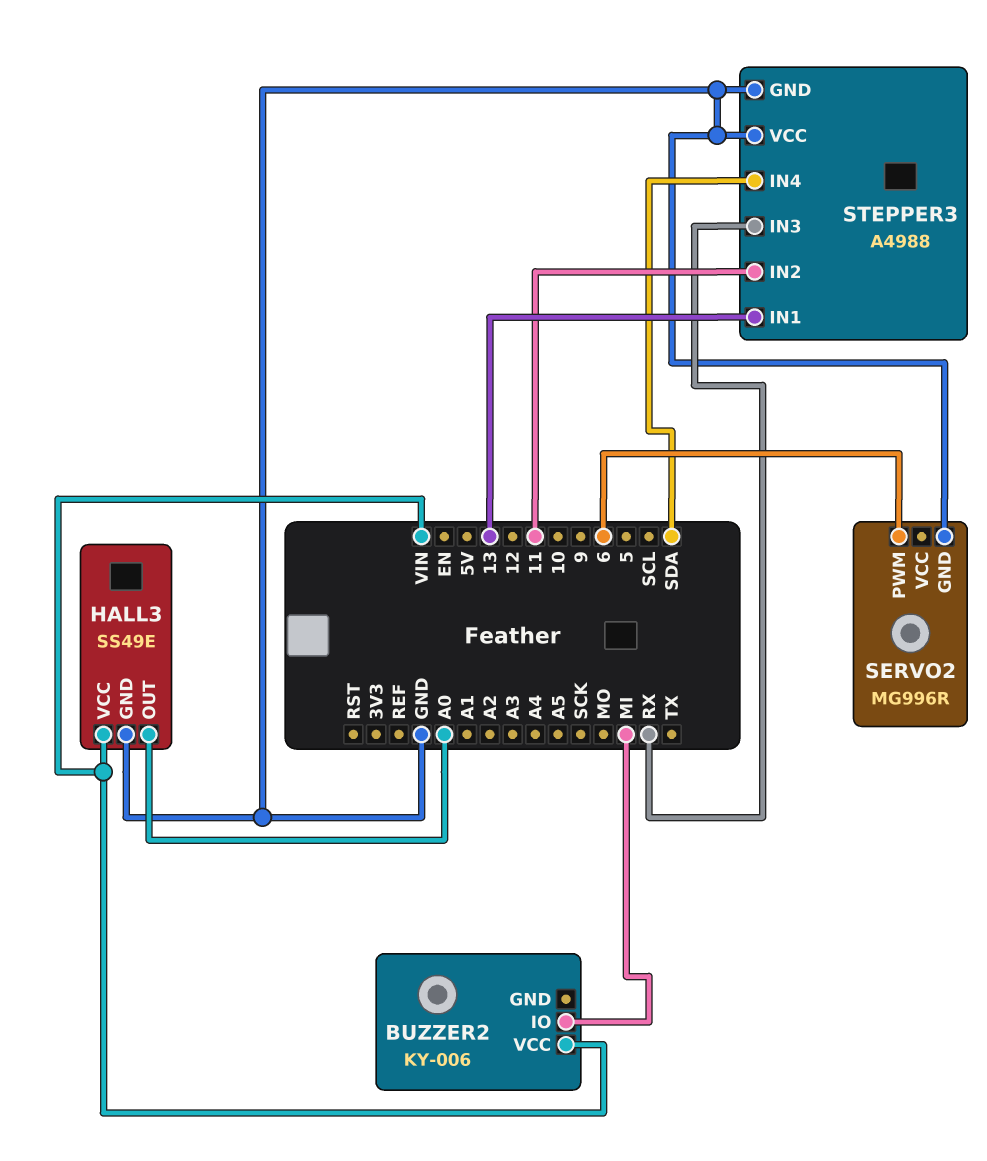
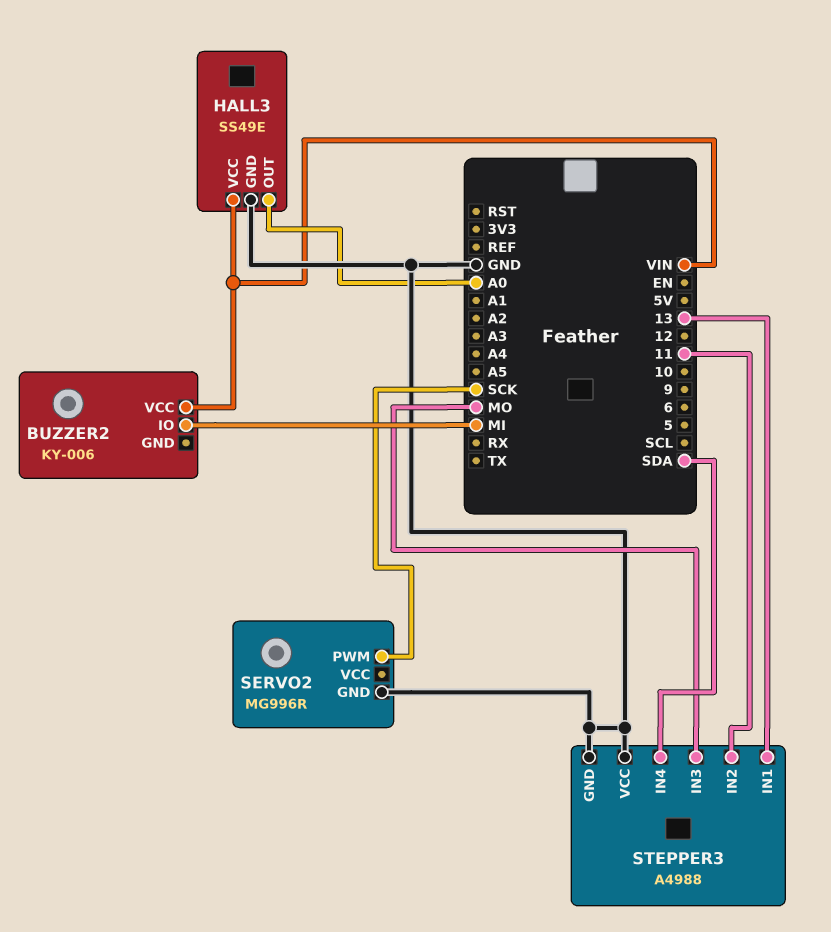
SERVO2 pin PWM: 6 -> SCK
STEPPER3 pin IN3: RX -> MO

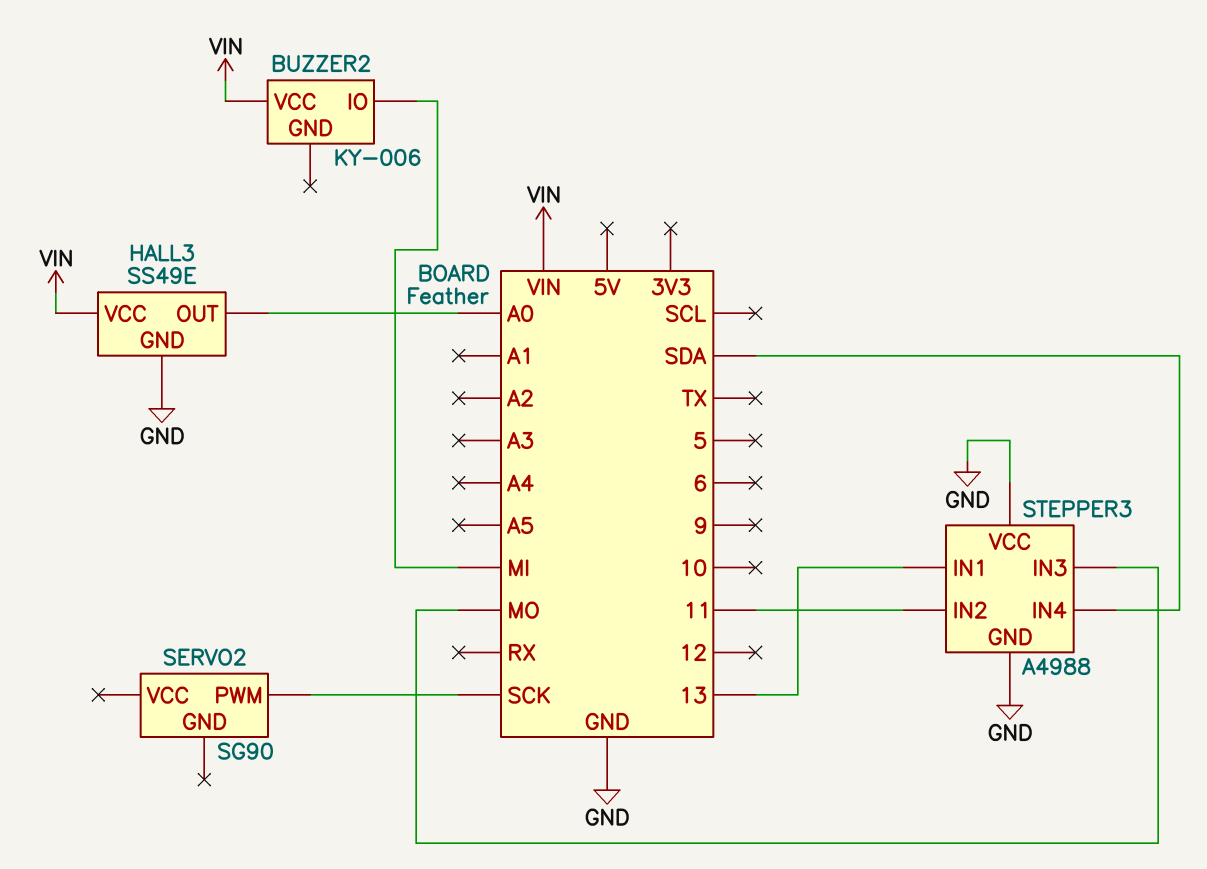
SERVO2: MG996R -> SG90
SERVO2 pin GND: GND -> none

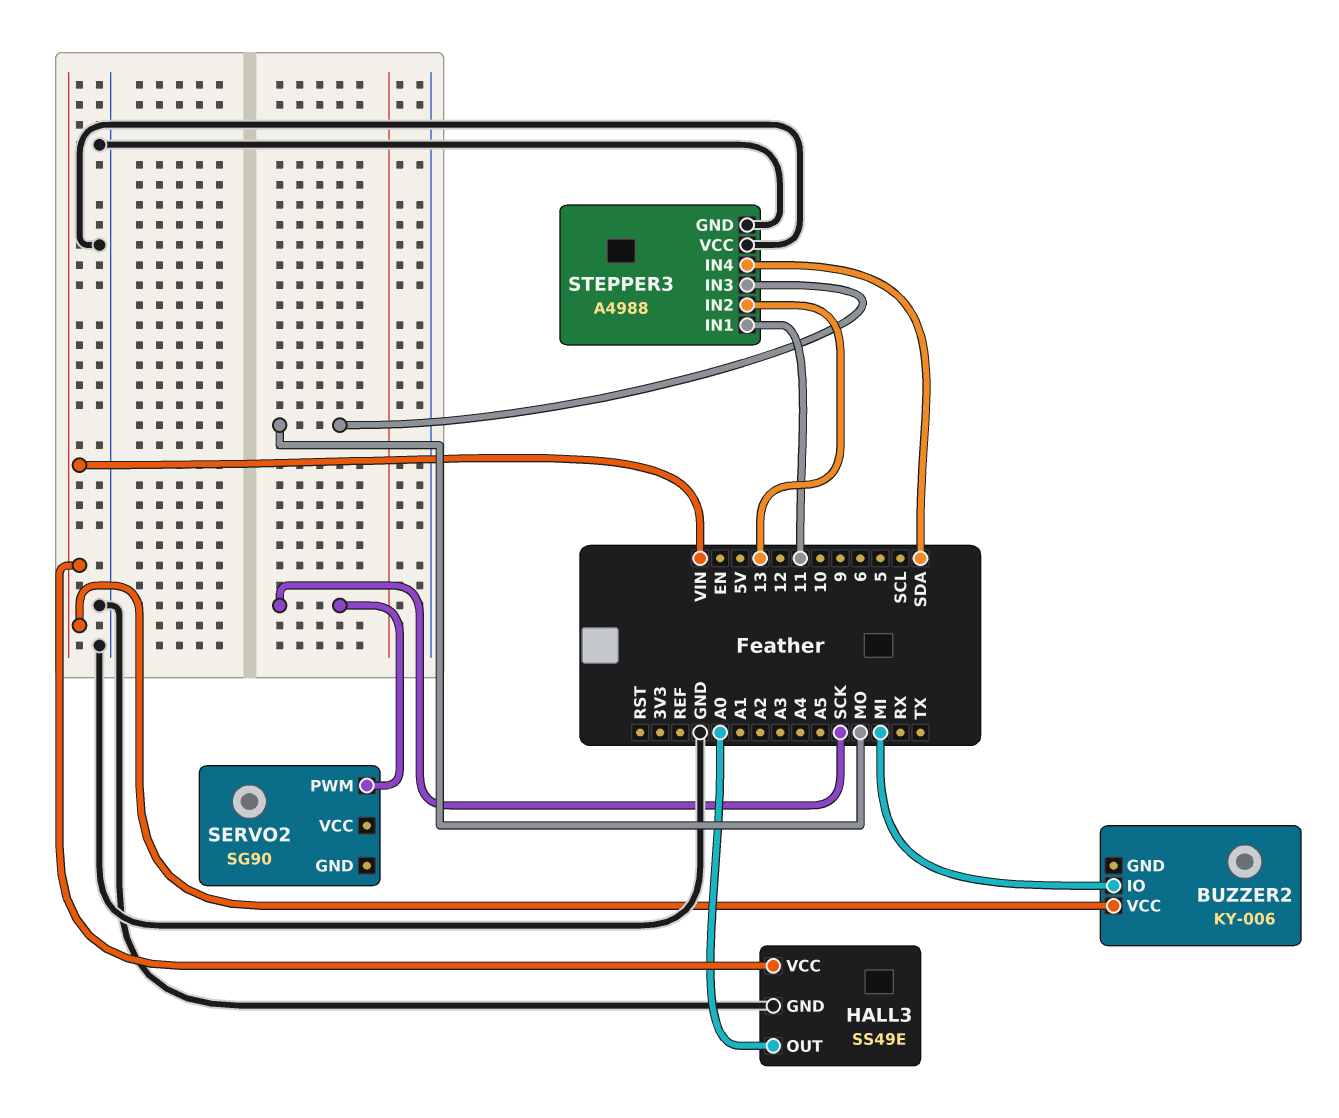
STEPPER3 pin IN1: 13 -> 11
STEPPER3 pin IN2: 11 -> 13

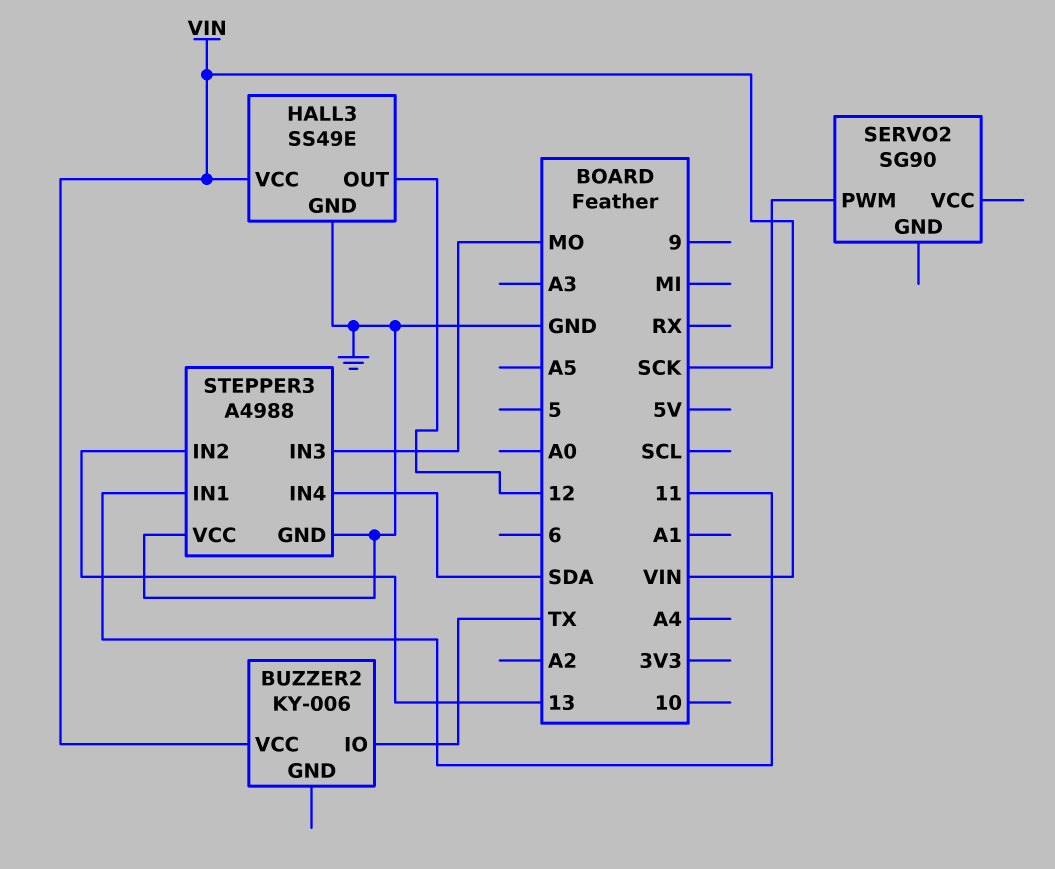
BUZZER2 pin IO: MI -> TX
HALL3 pin OUT: A0 -> 12

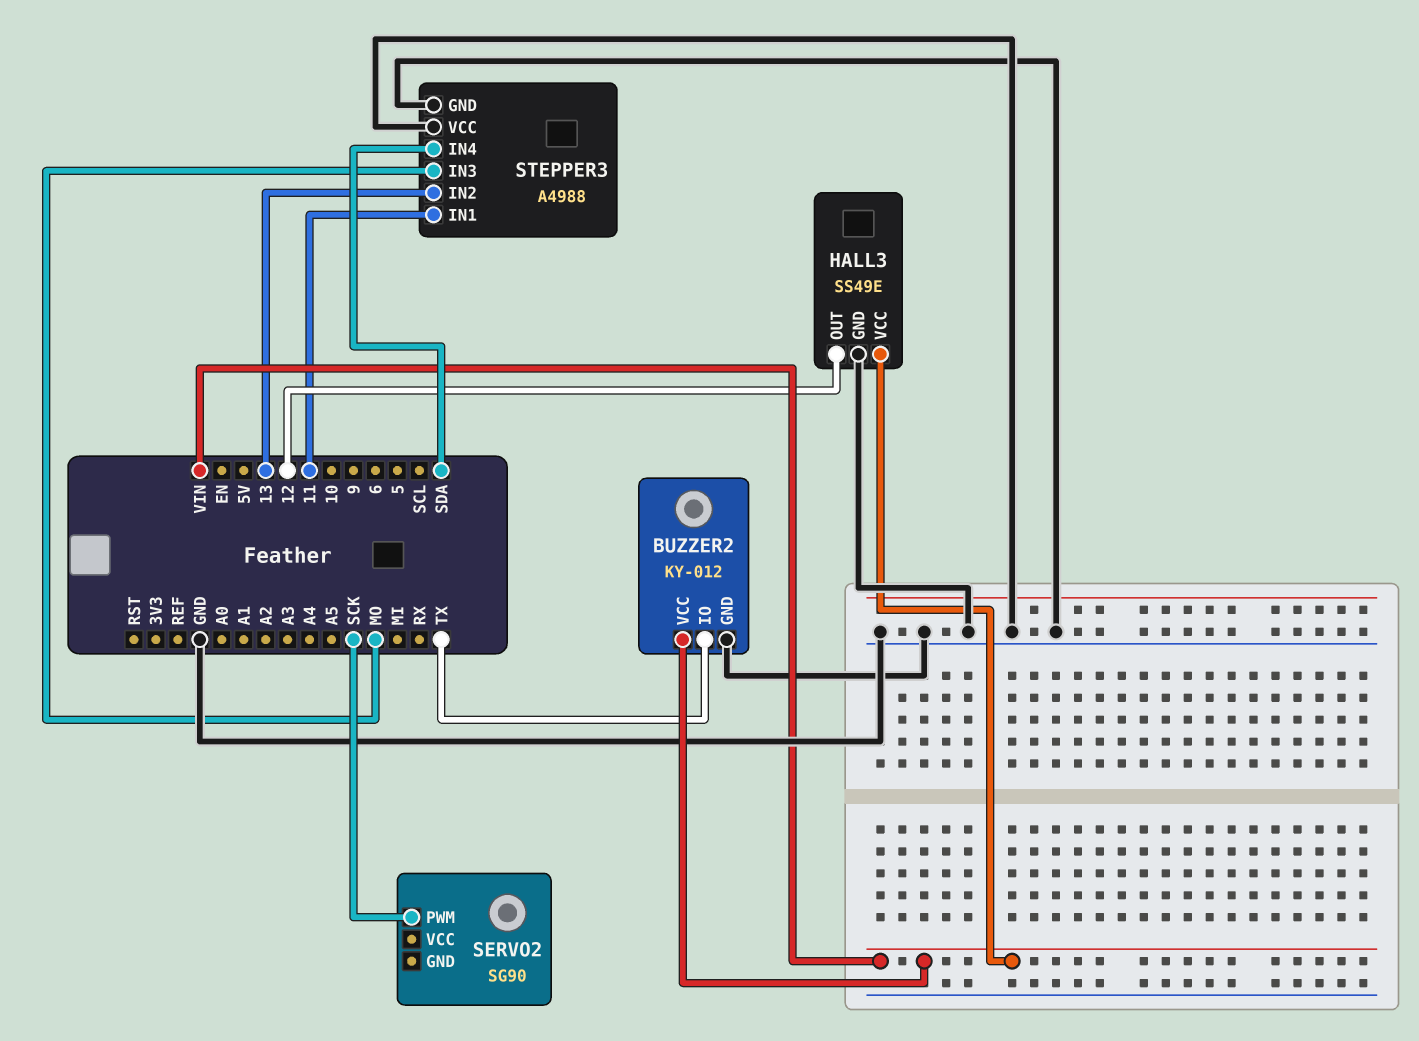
BUZZER2: KY-006 -> KY-012
BUZZER2 pin GND: none -> GND

